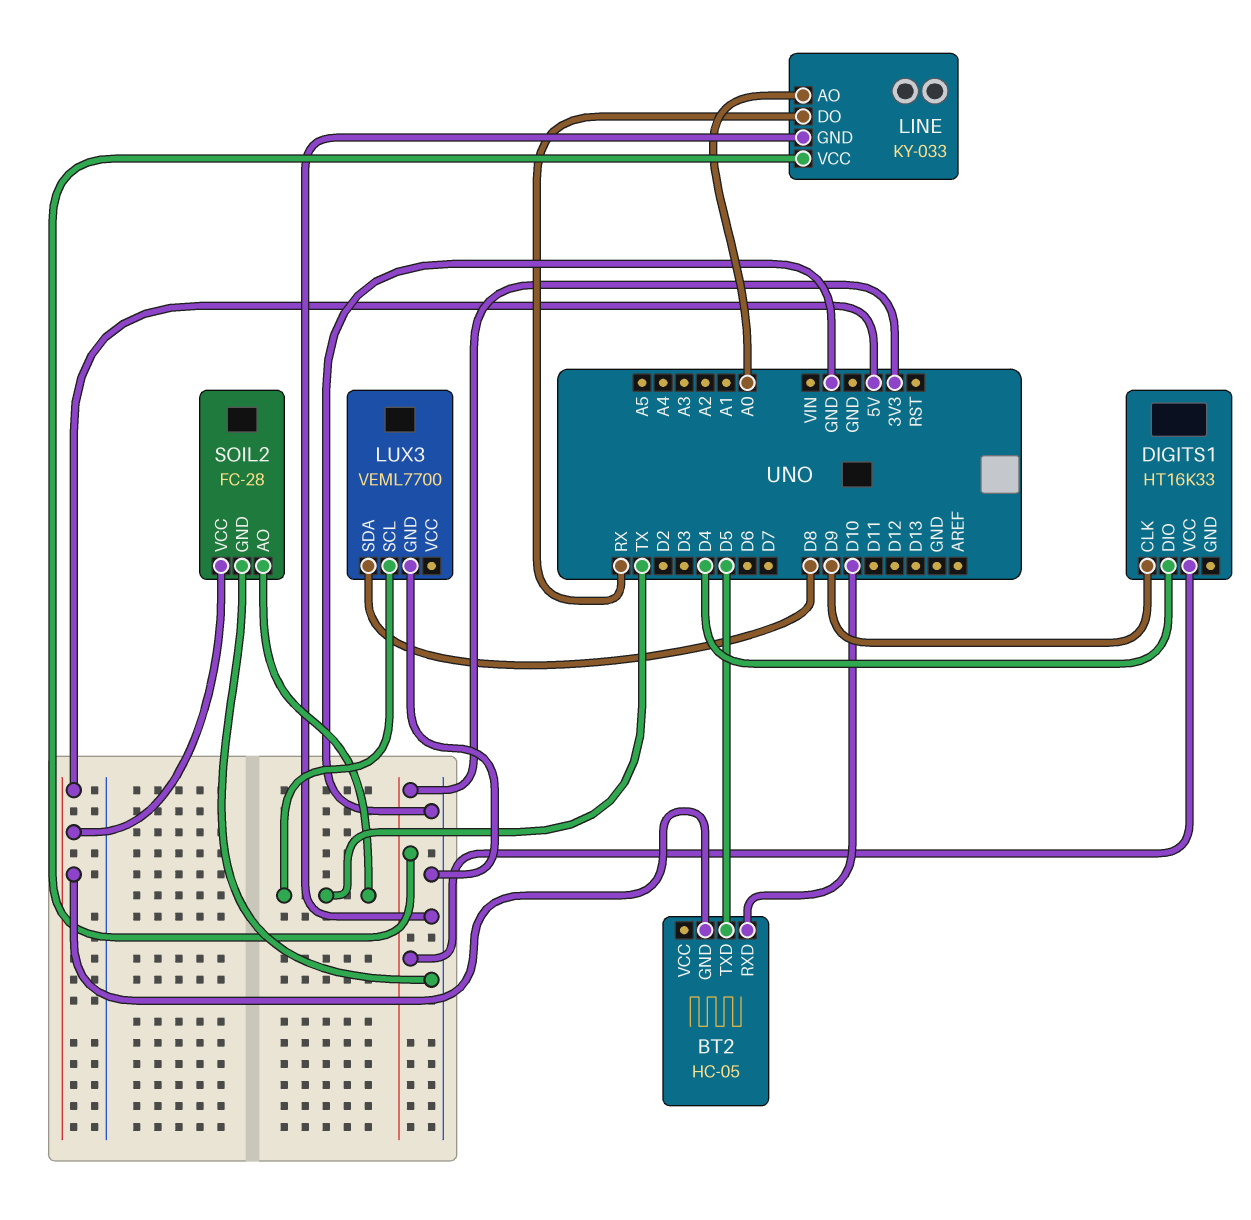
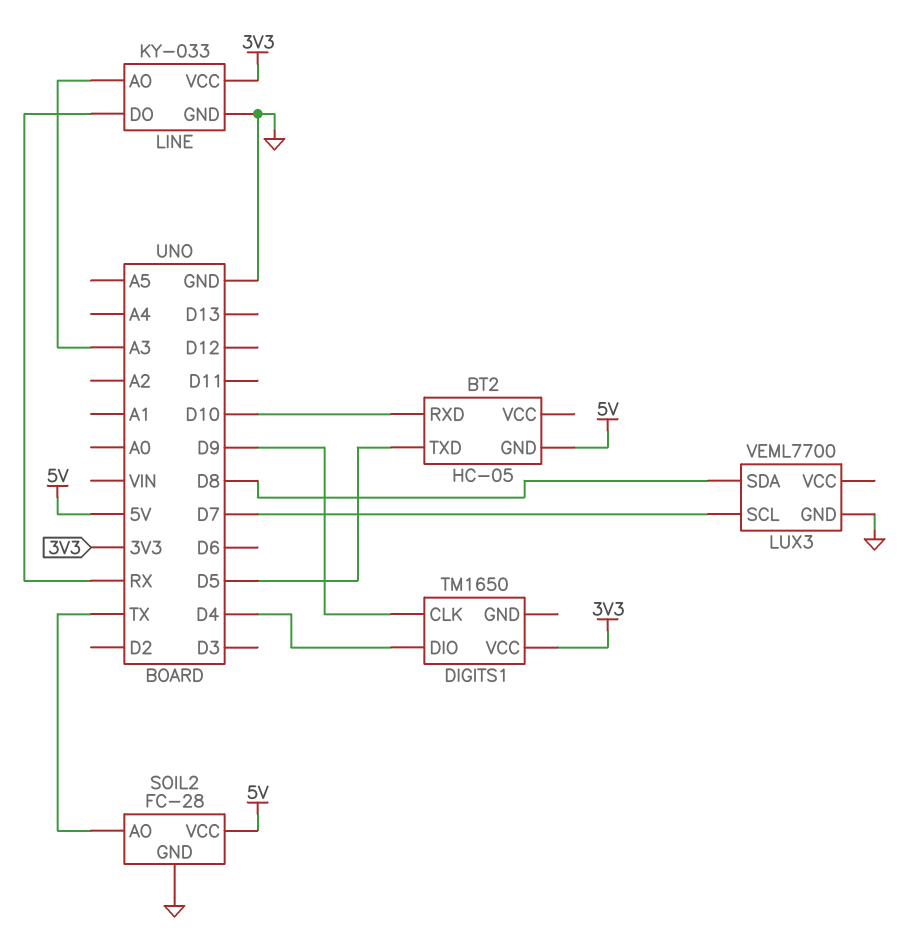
DIGITS1: HT16K33 -> TM1650
LINE pin AO: A0 -> A3
LUX3 pin SCL: TX -> D7

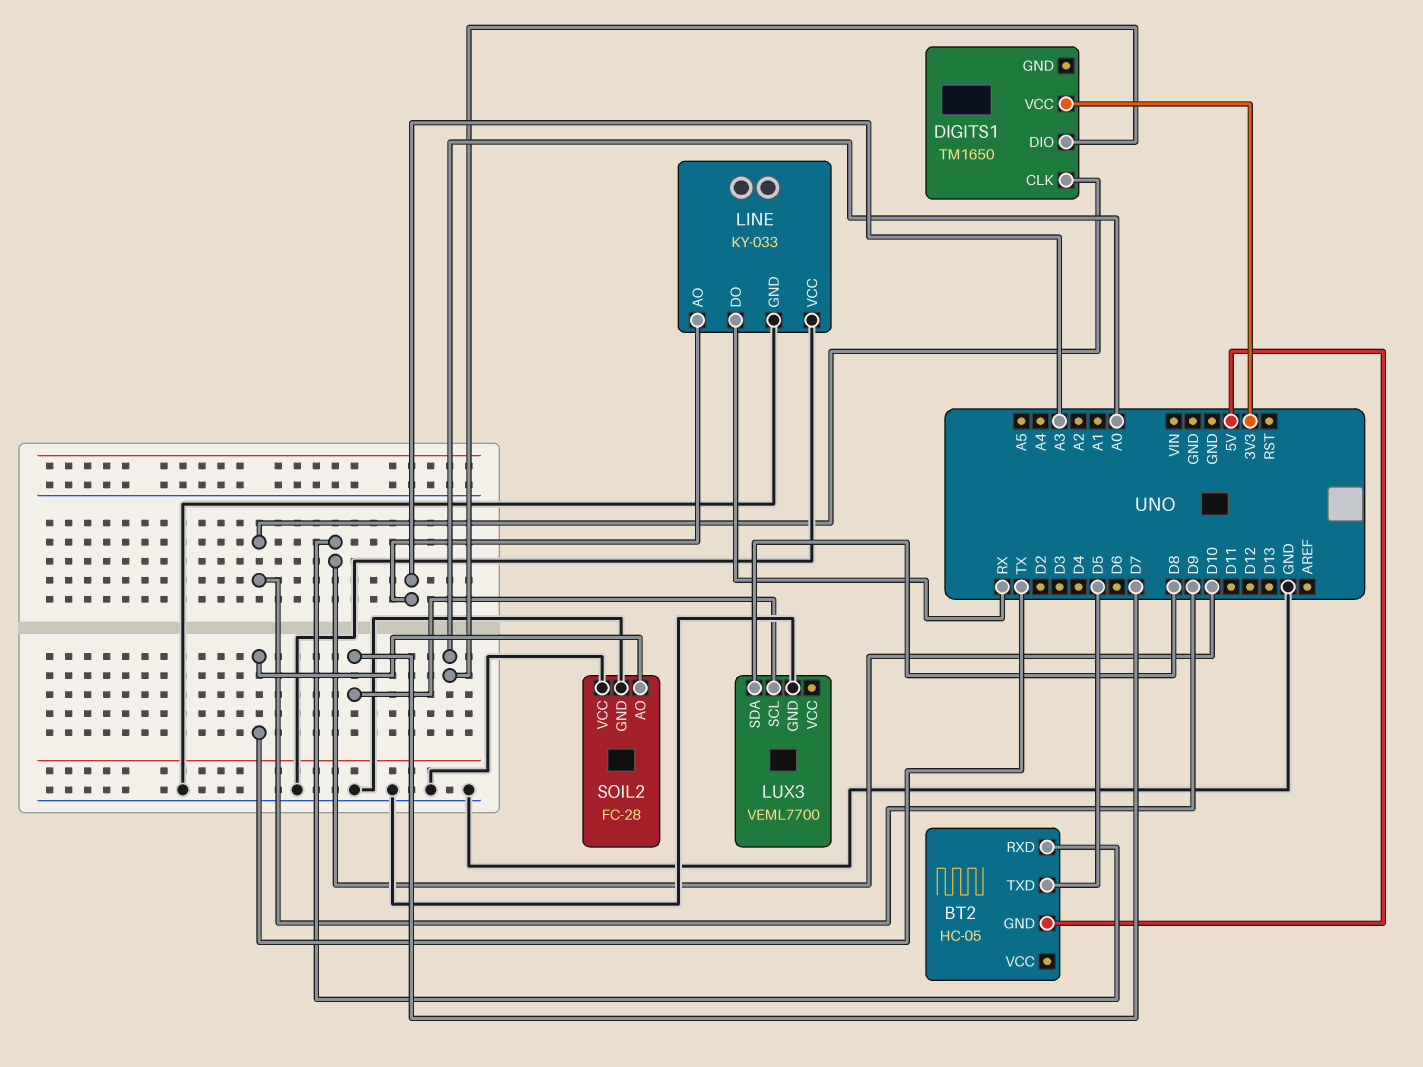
DIGITS1 pin DIO: D4 -> A0
LINE pin VCC: 3V3 -> GND
SOIL2 pin VCC: 5V -> GND

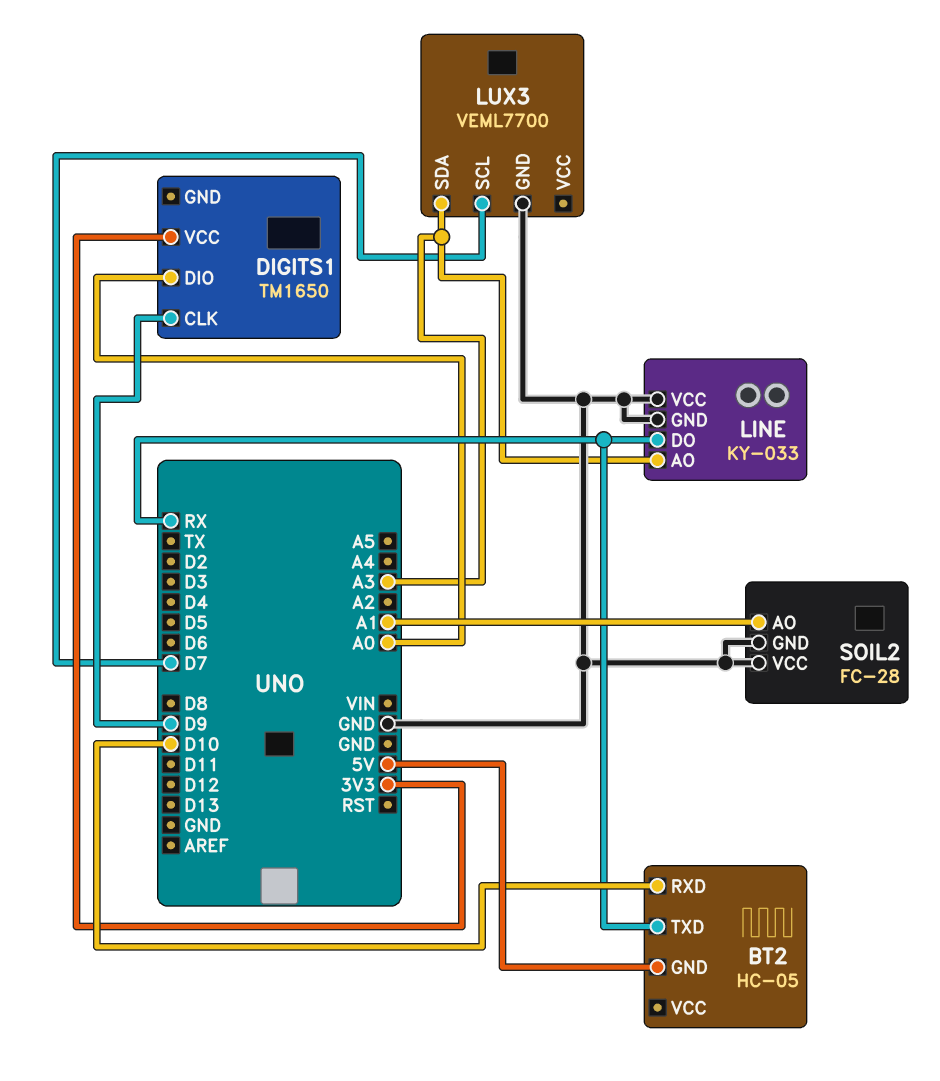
BT2 pin TXD: D5 -> RX
LUX3 pin SDA: D8 -> A3
SOIL2 pin AO: TX -> A1

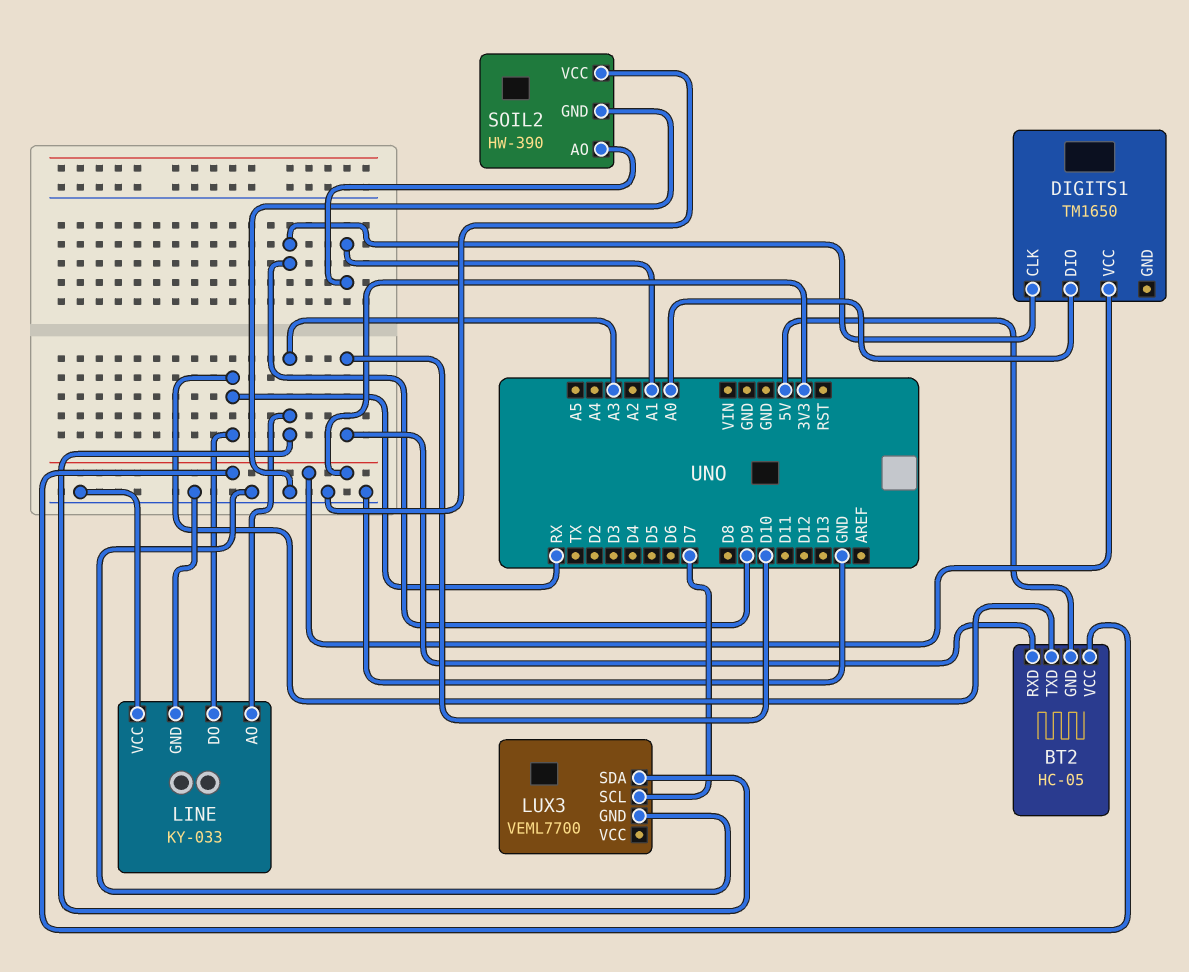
BT2 pin VCC: none -> 3V3
SOIL2: FC-28 -> HW-390

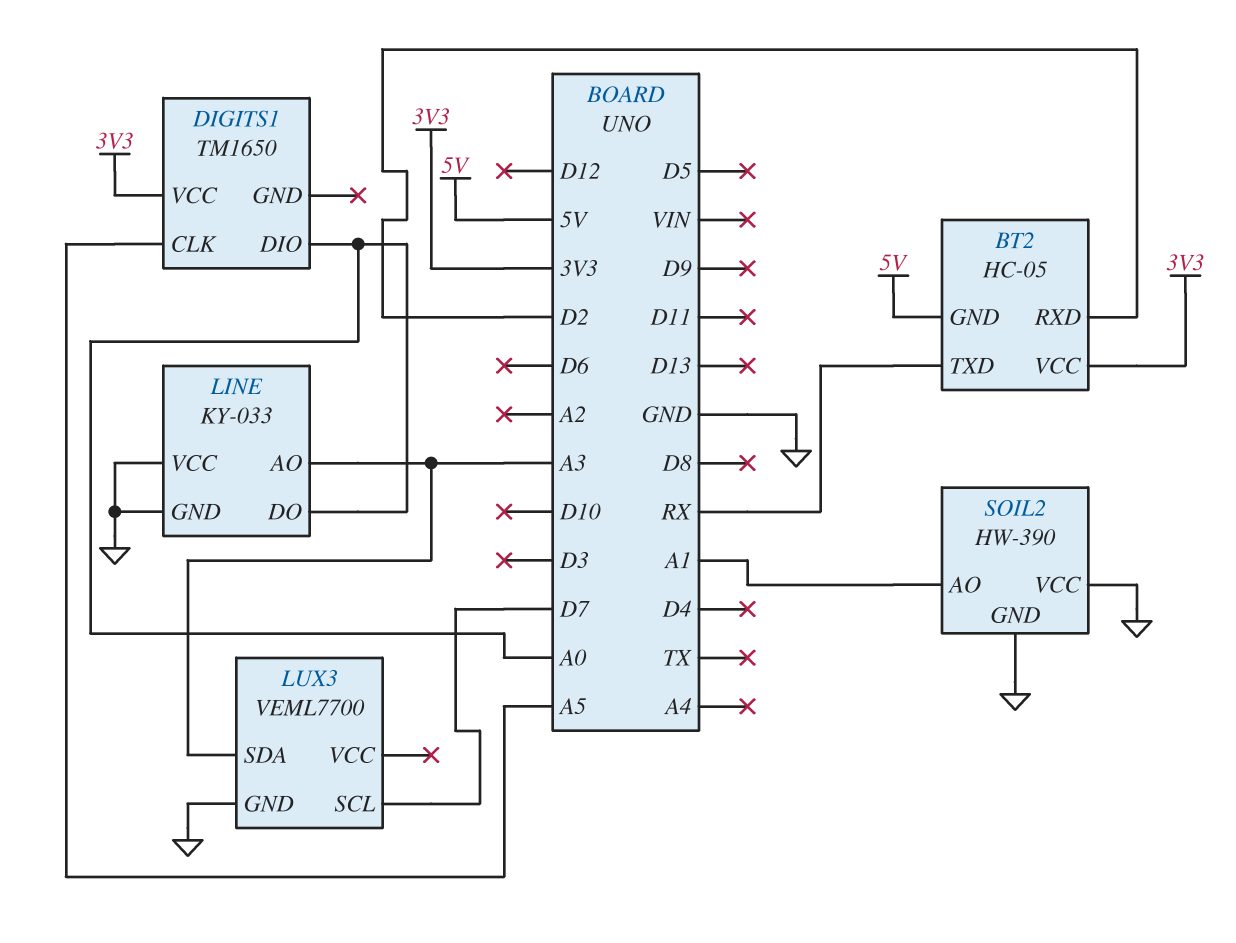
BT2 pin RXD: D10 -> D2
DIGITS1 pin CLK: D9 -> A5
LINE pin DO: RX -> A0

